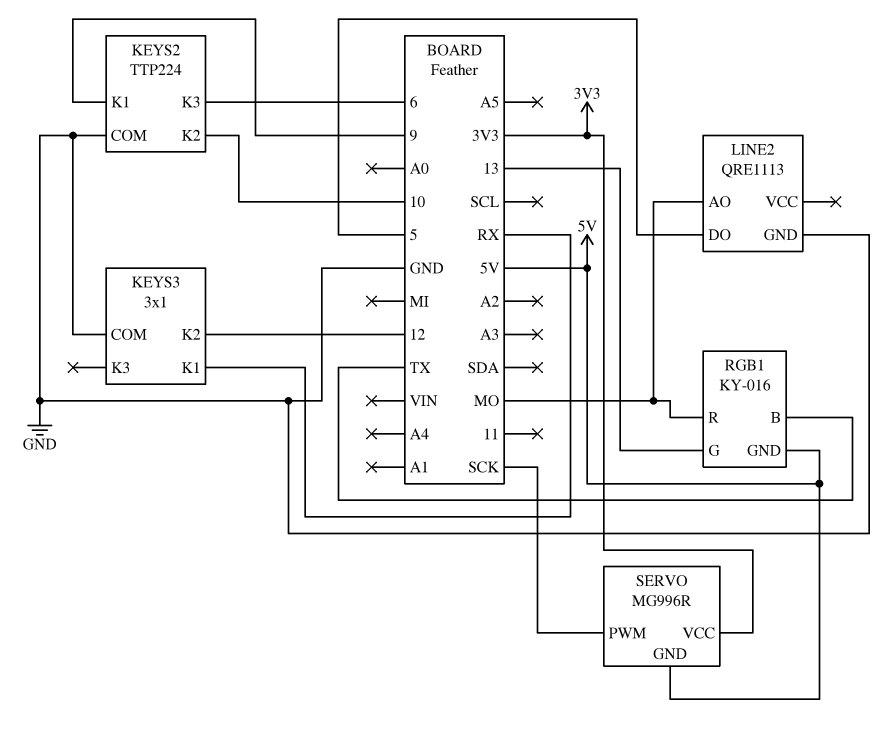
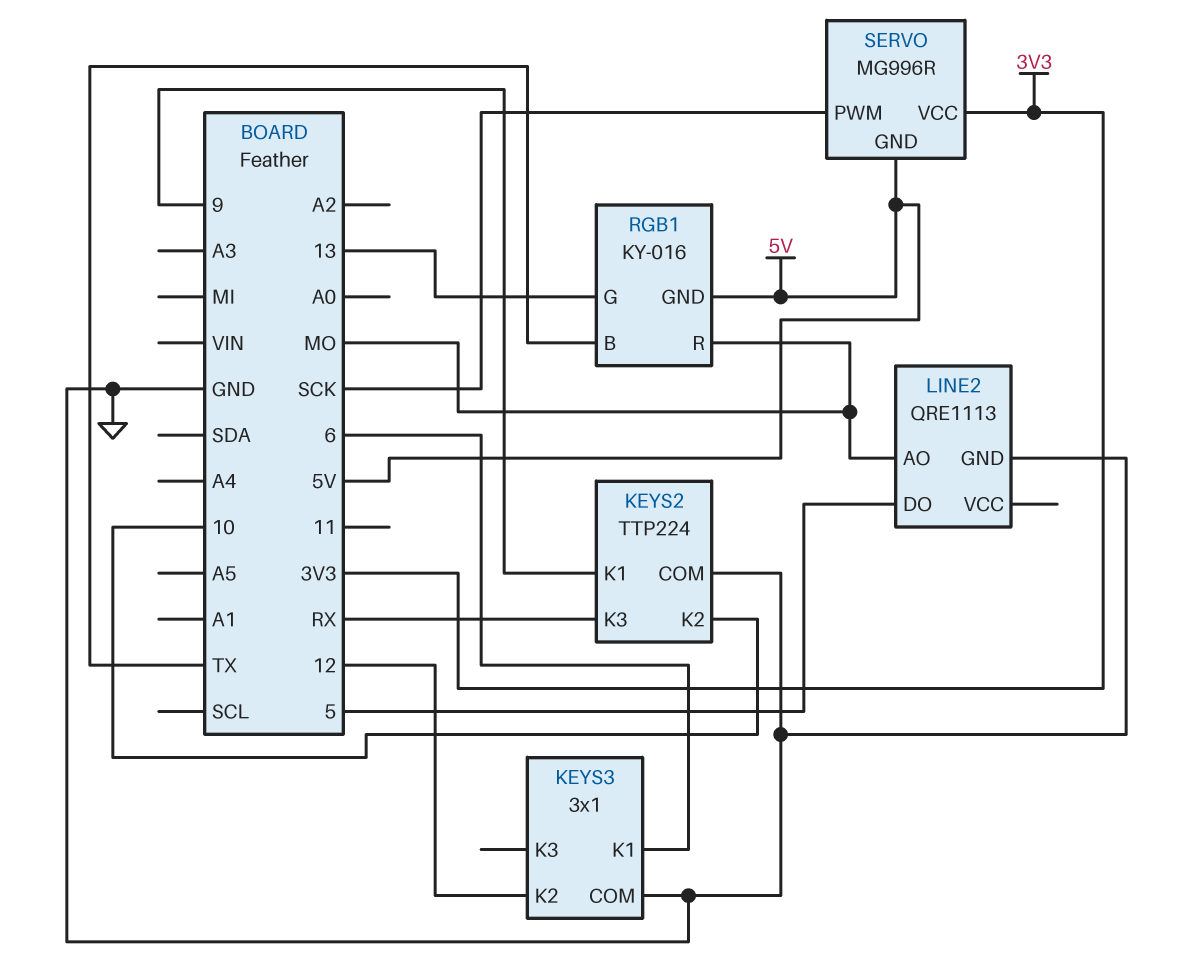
KEYS2 pin K3: 6 -> RX
KEYS3 pin K1: RX -> 6

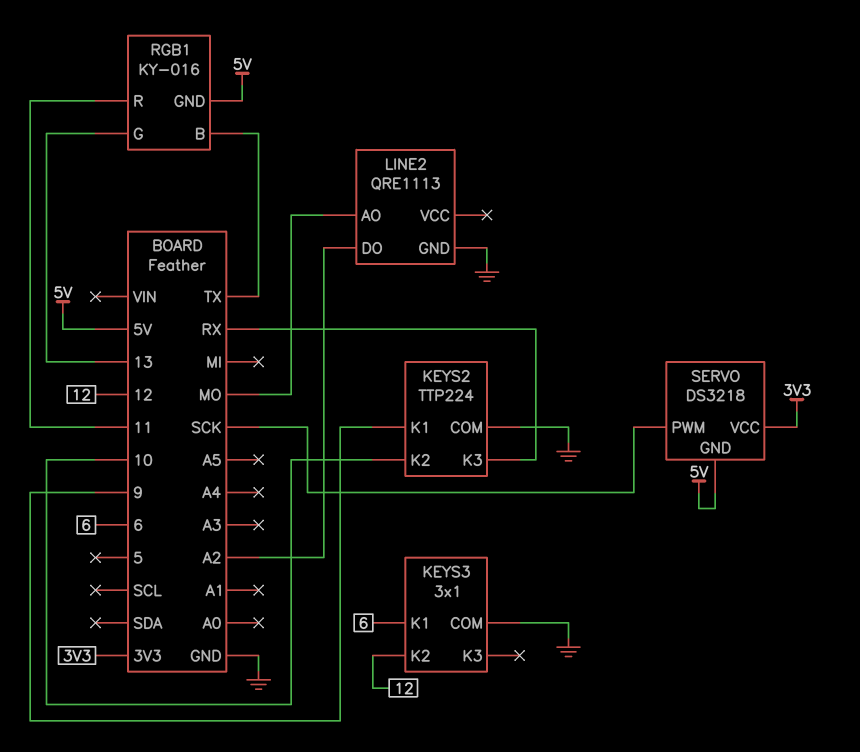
LINE2 pin DO: 5 -> A2
RGB1 pin R: MO -> 11
SERVO: MG996R -> DS3218

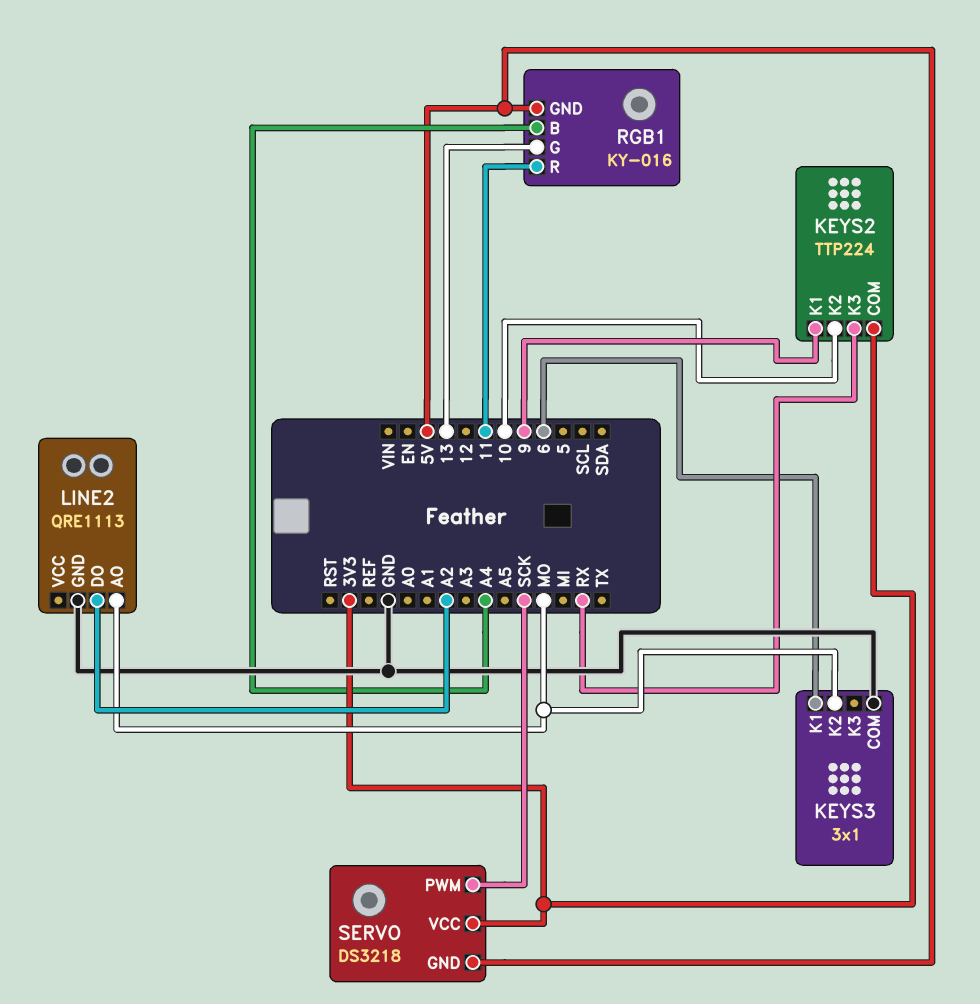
KEYS2 pin COM: GND -> 3V3
KEYS3 pin K2: 12 -> MO
RGB1 pin B: TX -> A4

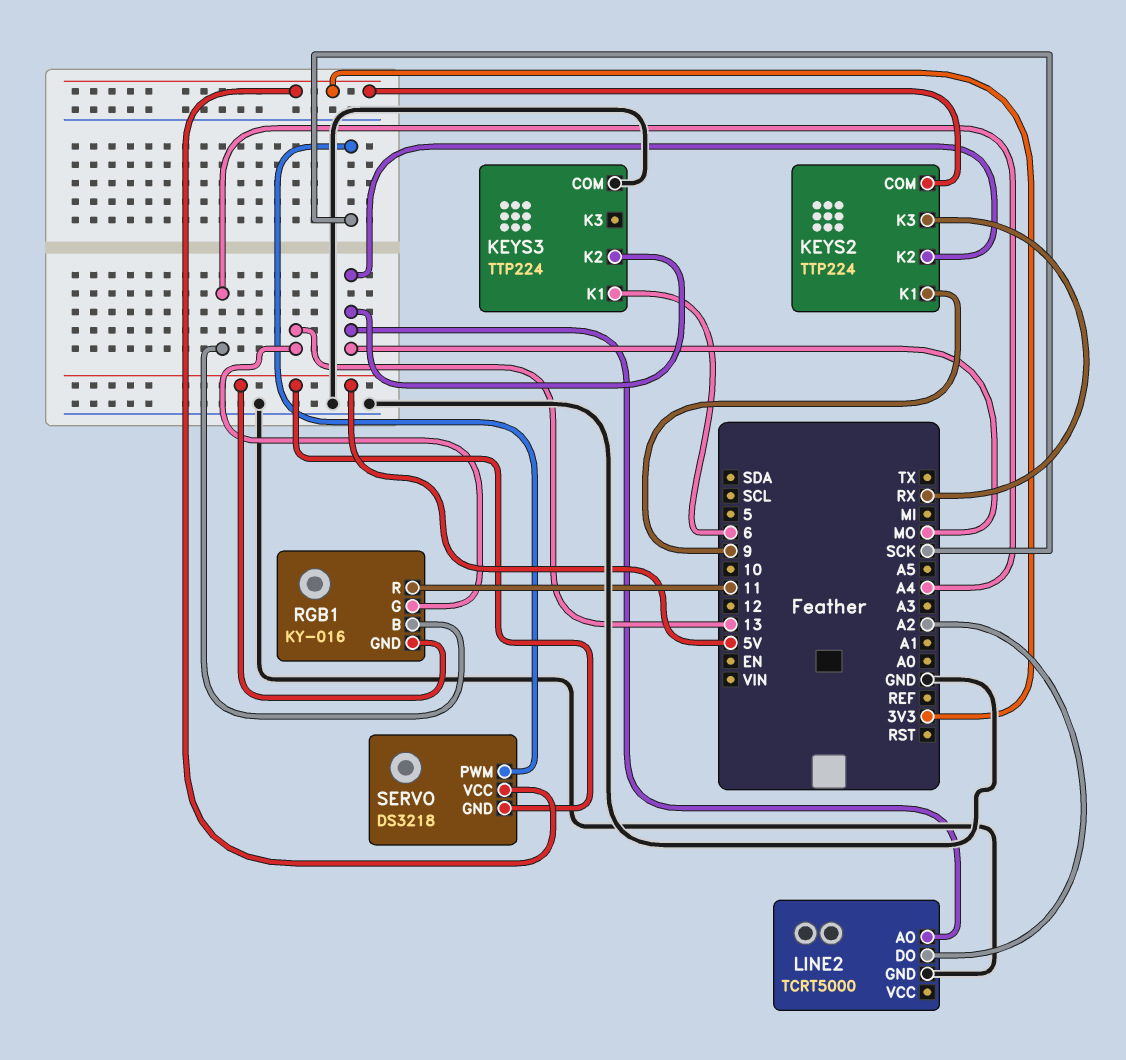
KEYS2 pin K2: 10 -> MO
KEYS3: 3x1 -> TTP224
LINE2: QRE1113 -> TCRT5000

